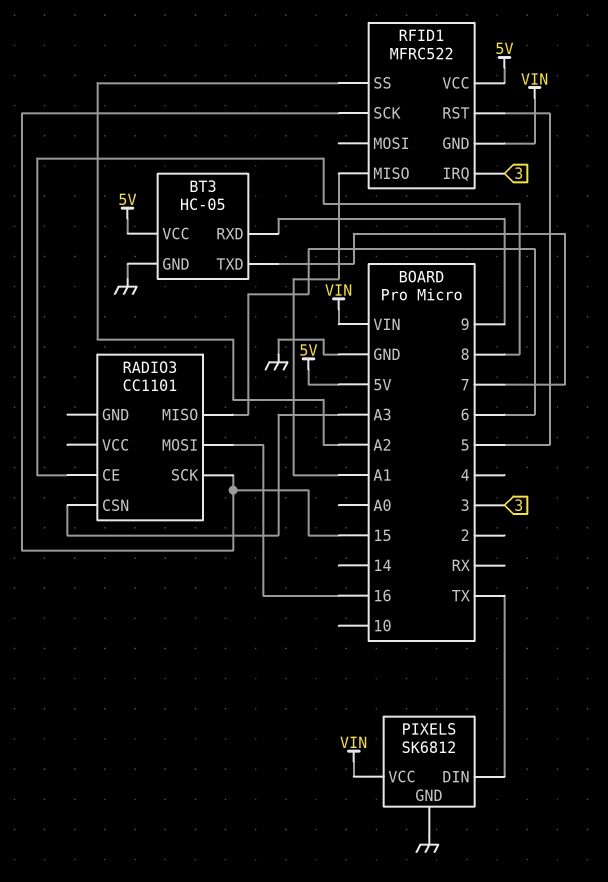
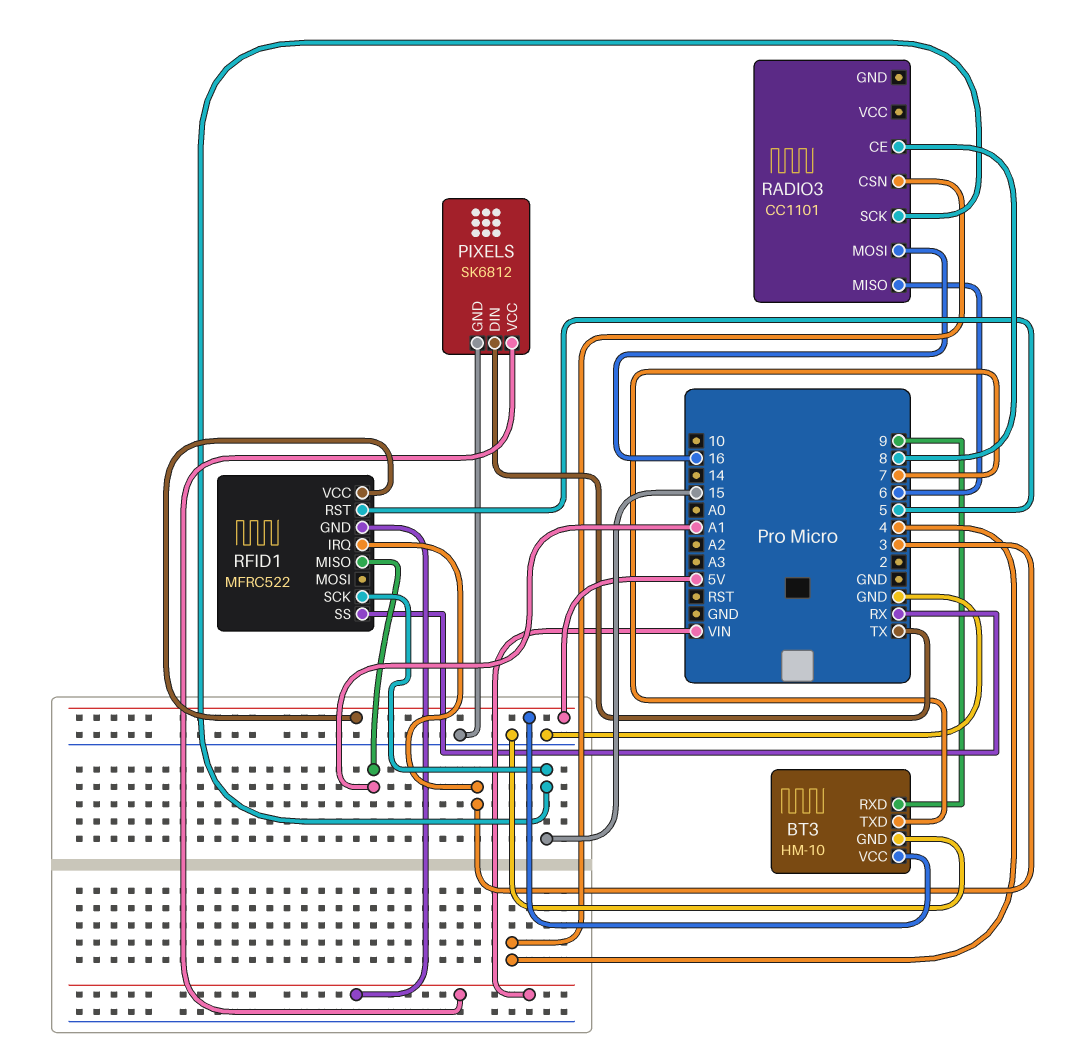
BT3: HC-05 -> HM-10
RADIO3 pin CSN: A3 -> 4
RFID1 pin SS: A2 -> RX

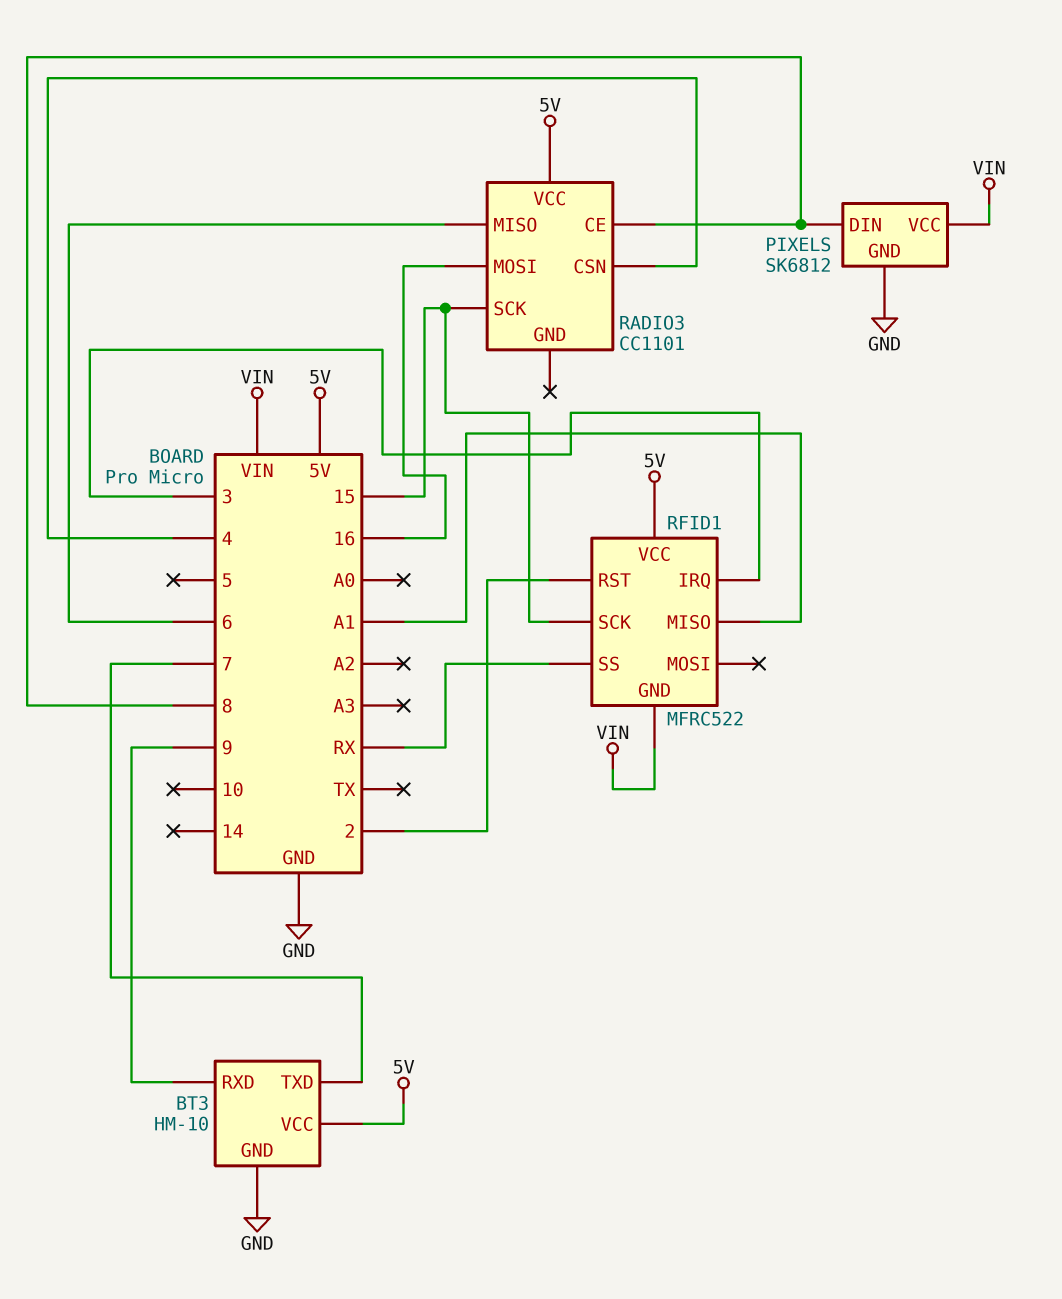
PIXELS pin DIN: TX -> 8
RADIO3 pin VCC: none -> 5V
RFID1 pin RST: 5 -> 2

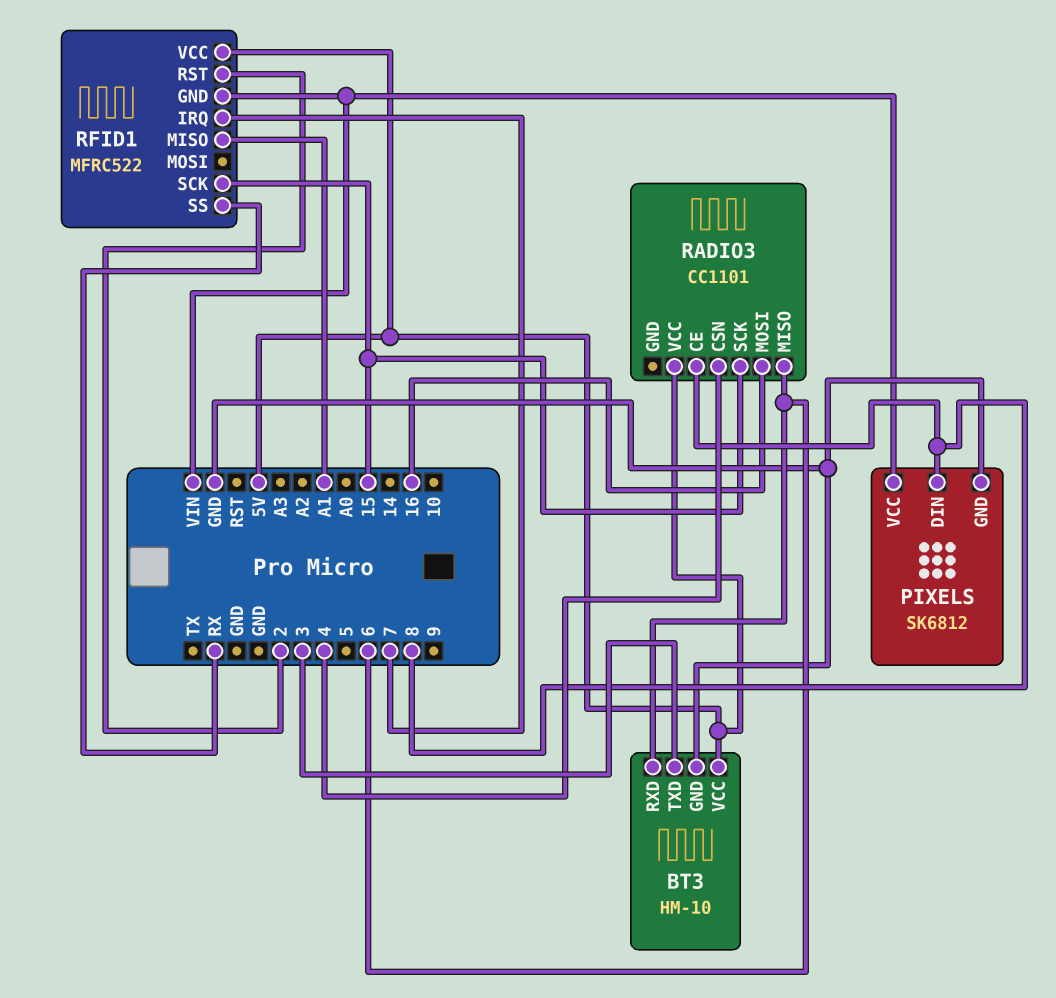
BT3 pin RXD: 9 -> 6
BT3 pin TXD: 7 -> 3
RFID1 pin IRQ: 3 -> 7

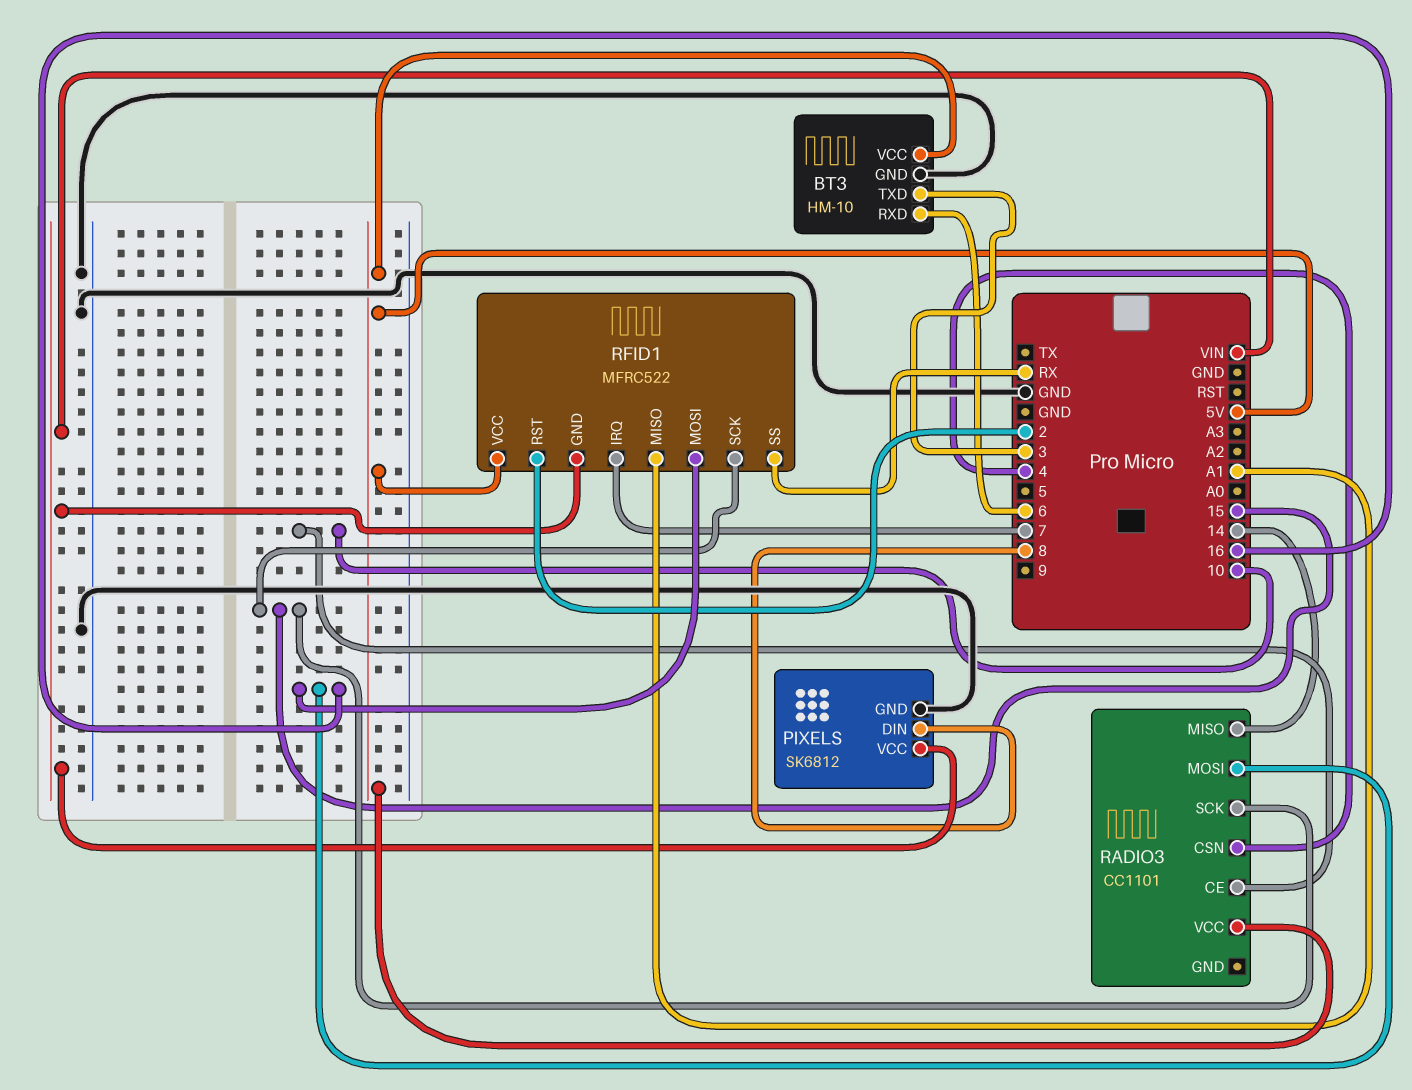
RADIO3 pin CE: 8 -> 10
RADIO3 pin MISO: 6 -> 14
RFID1 pin MOSI: none -> 16

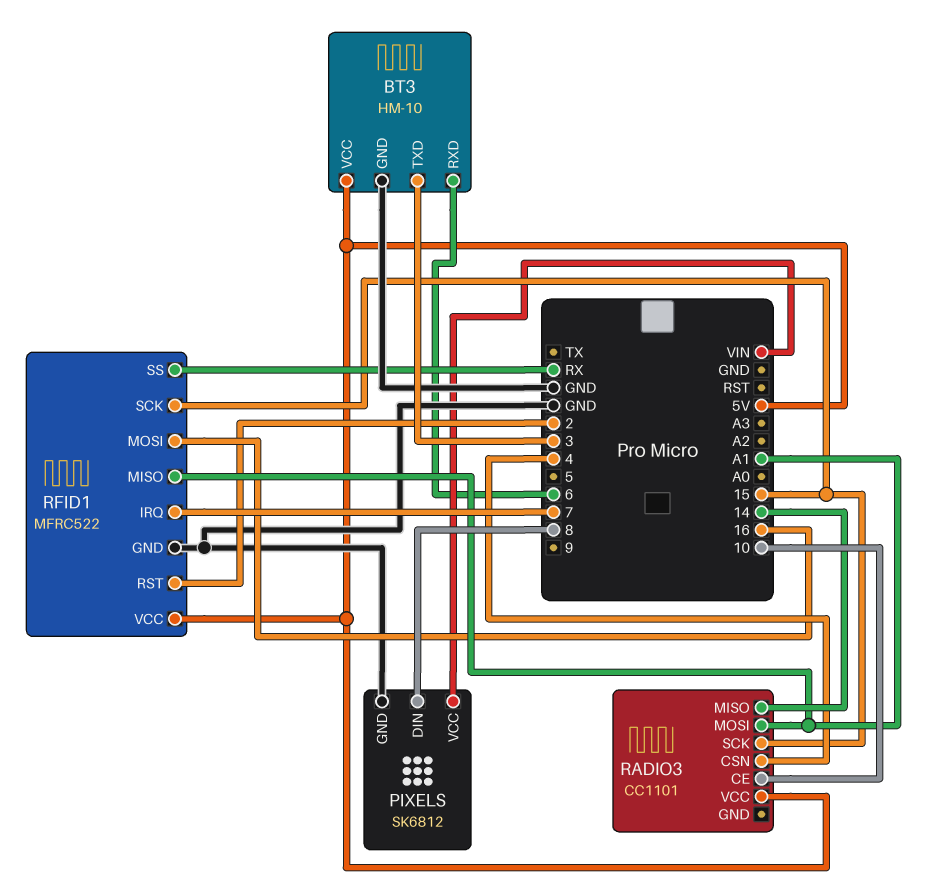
RADIO3 pin MOSI: 16 -> A1
RFID1 pin GND: VIN -> GND

